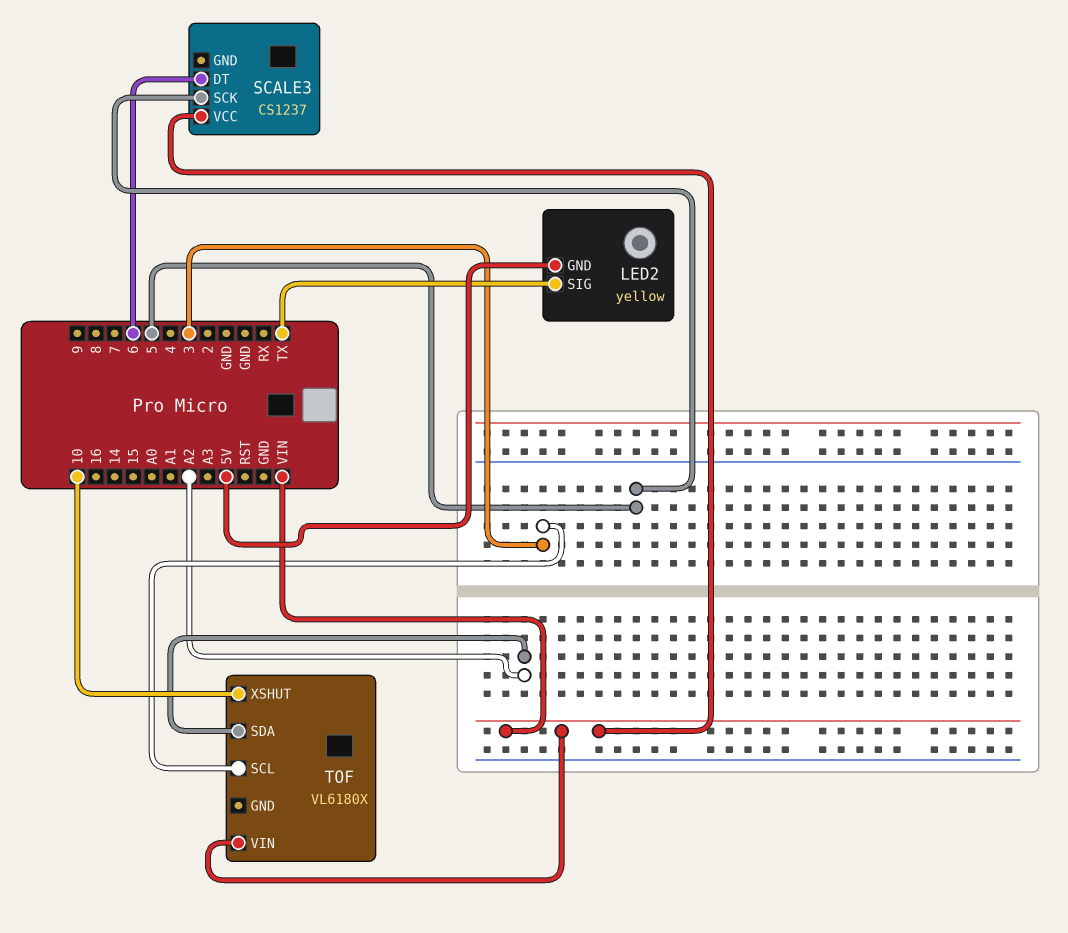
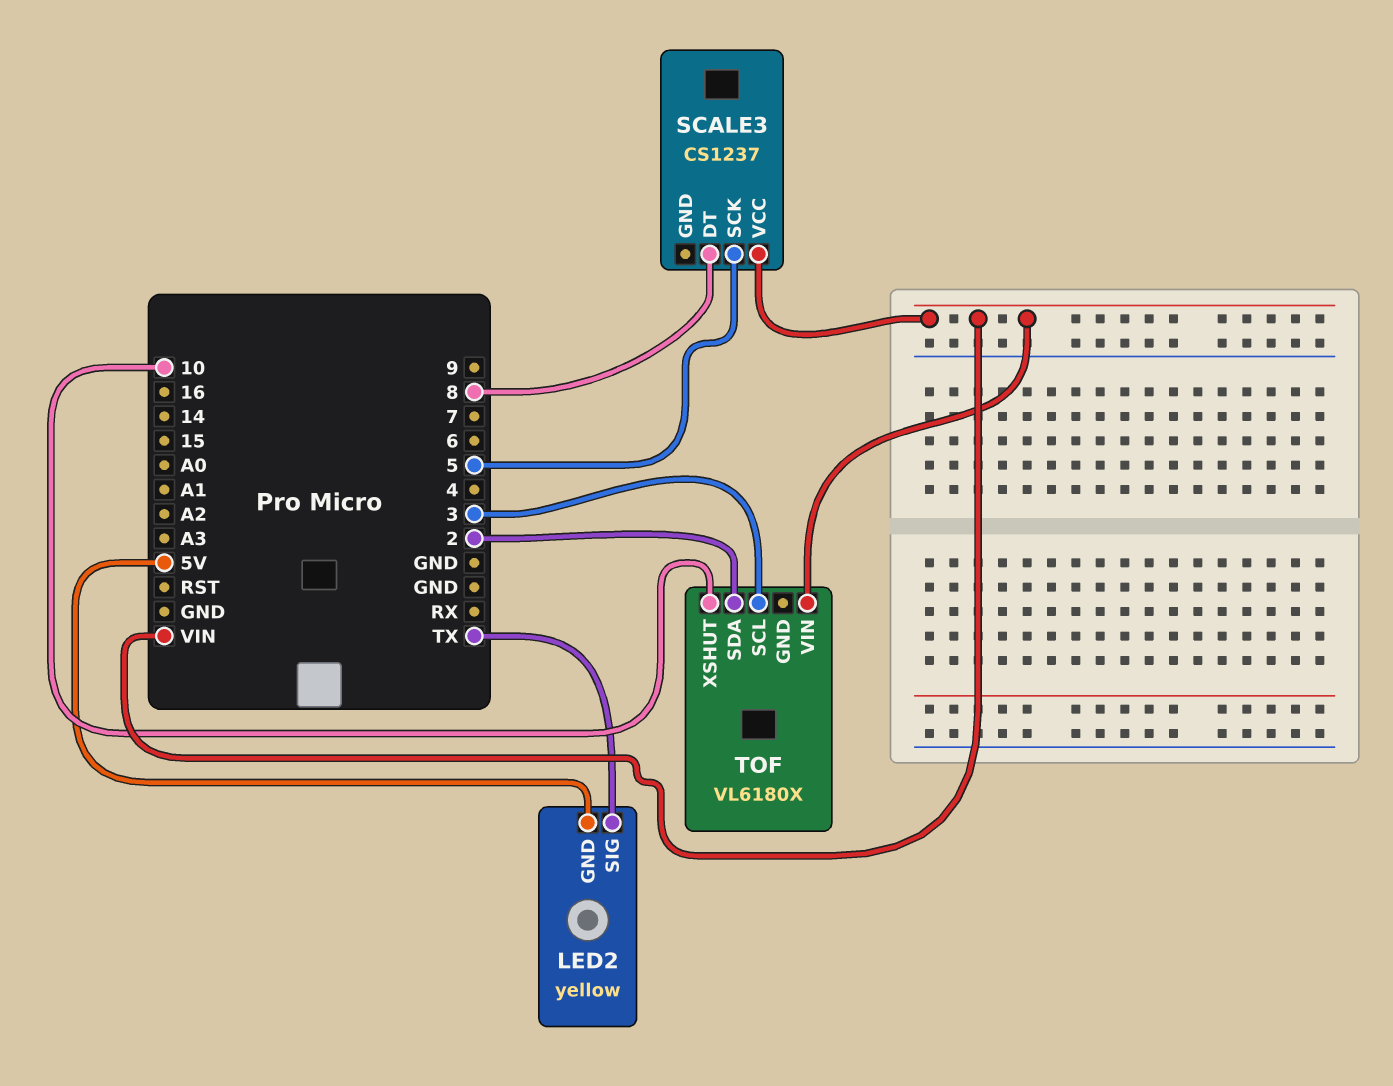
SCALE3 pin DT: 6 -> 8
TOF pin SDA: A2 -> 2

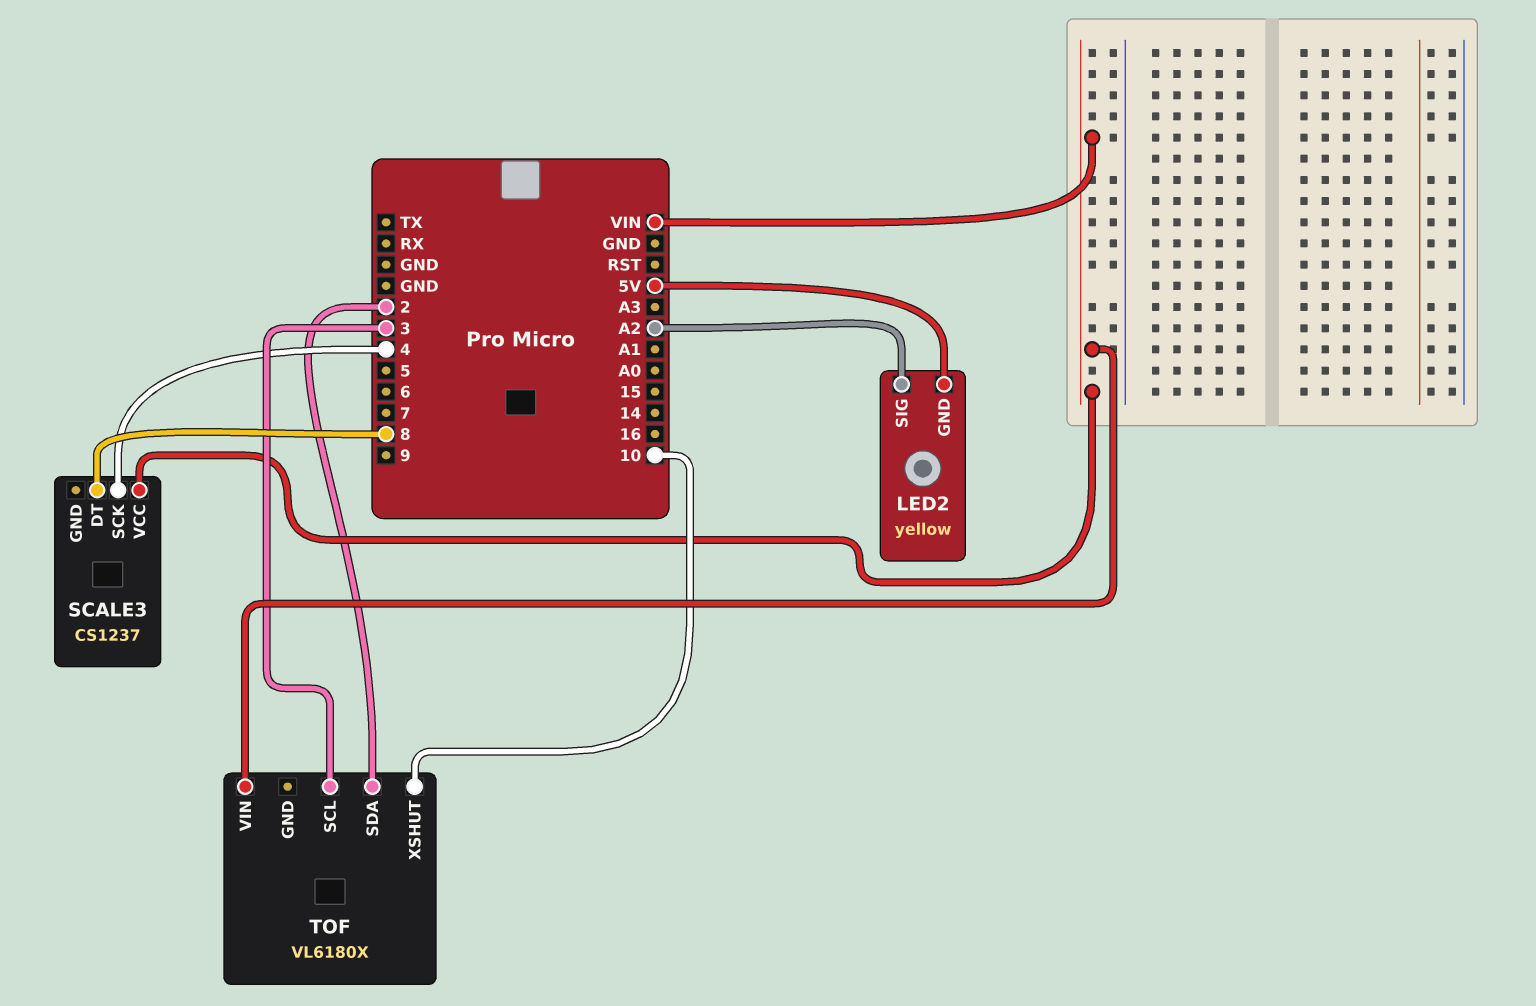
LED2 pin SIG: TX -> A2
SCALE3 pin SCK: 5 -> 4

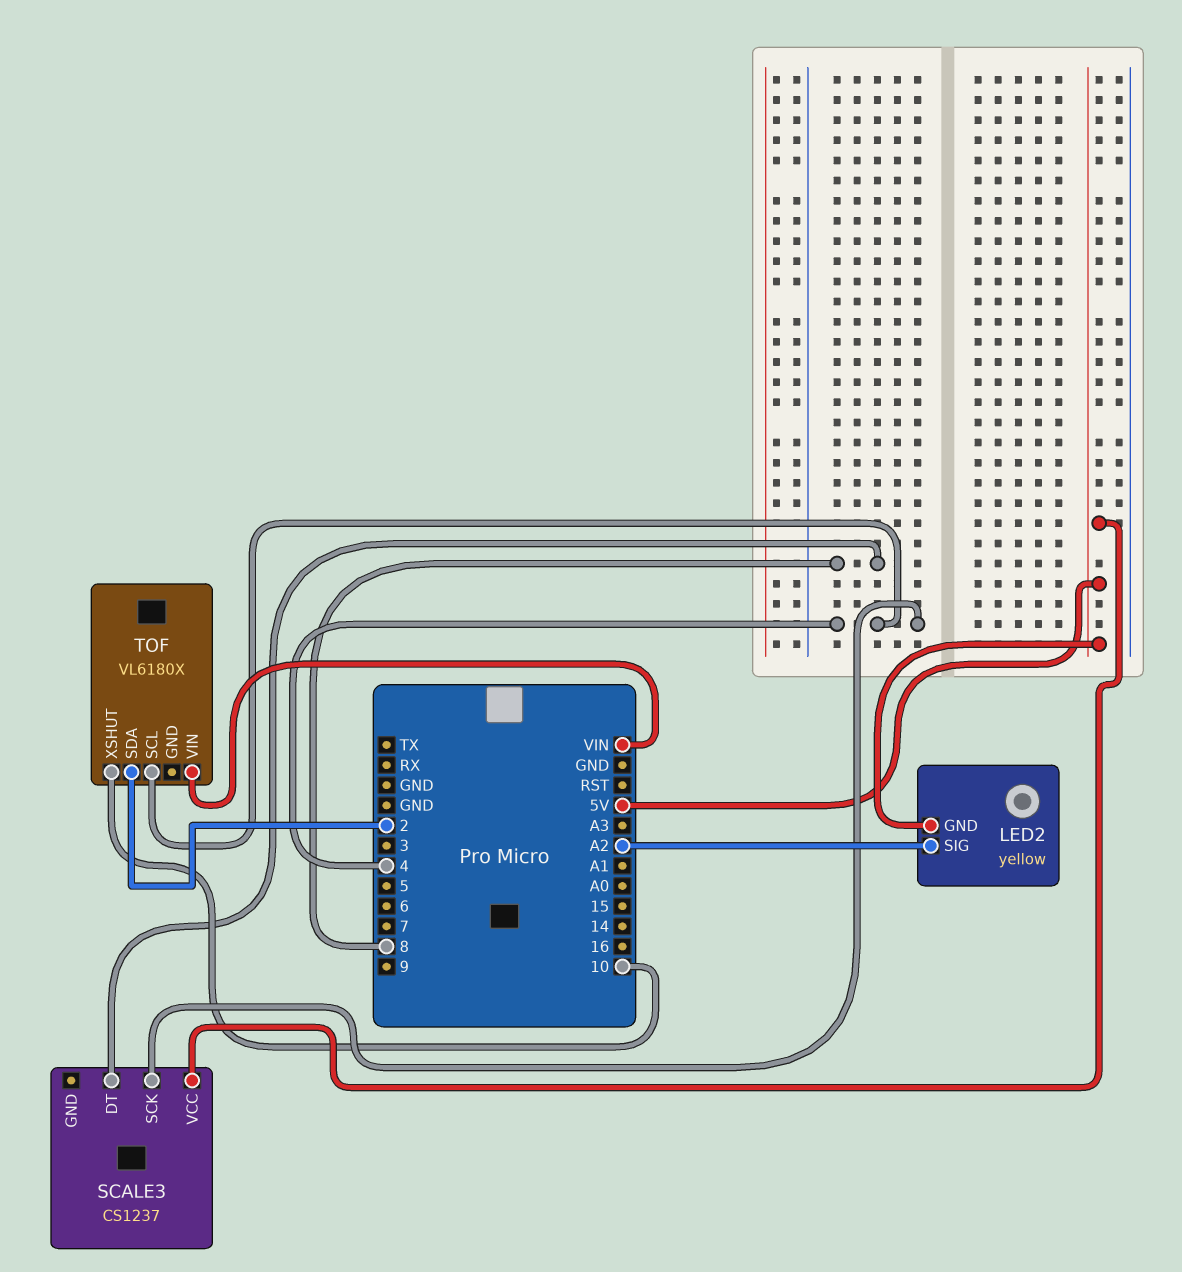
SCALE3 pin VCC: VIN -> 5V
TOF pin SCL: 3 -> 4

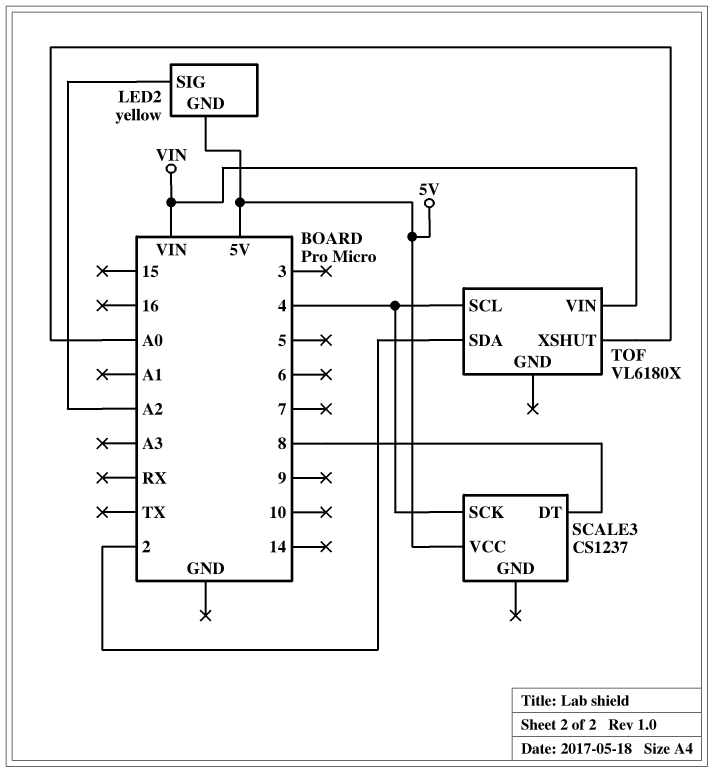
TOF pin XSHUT: 10 -> A0

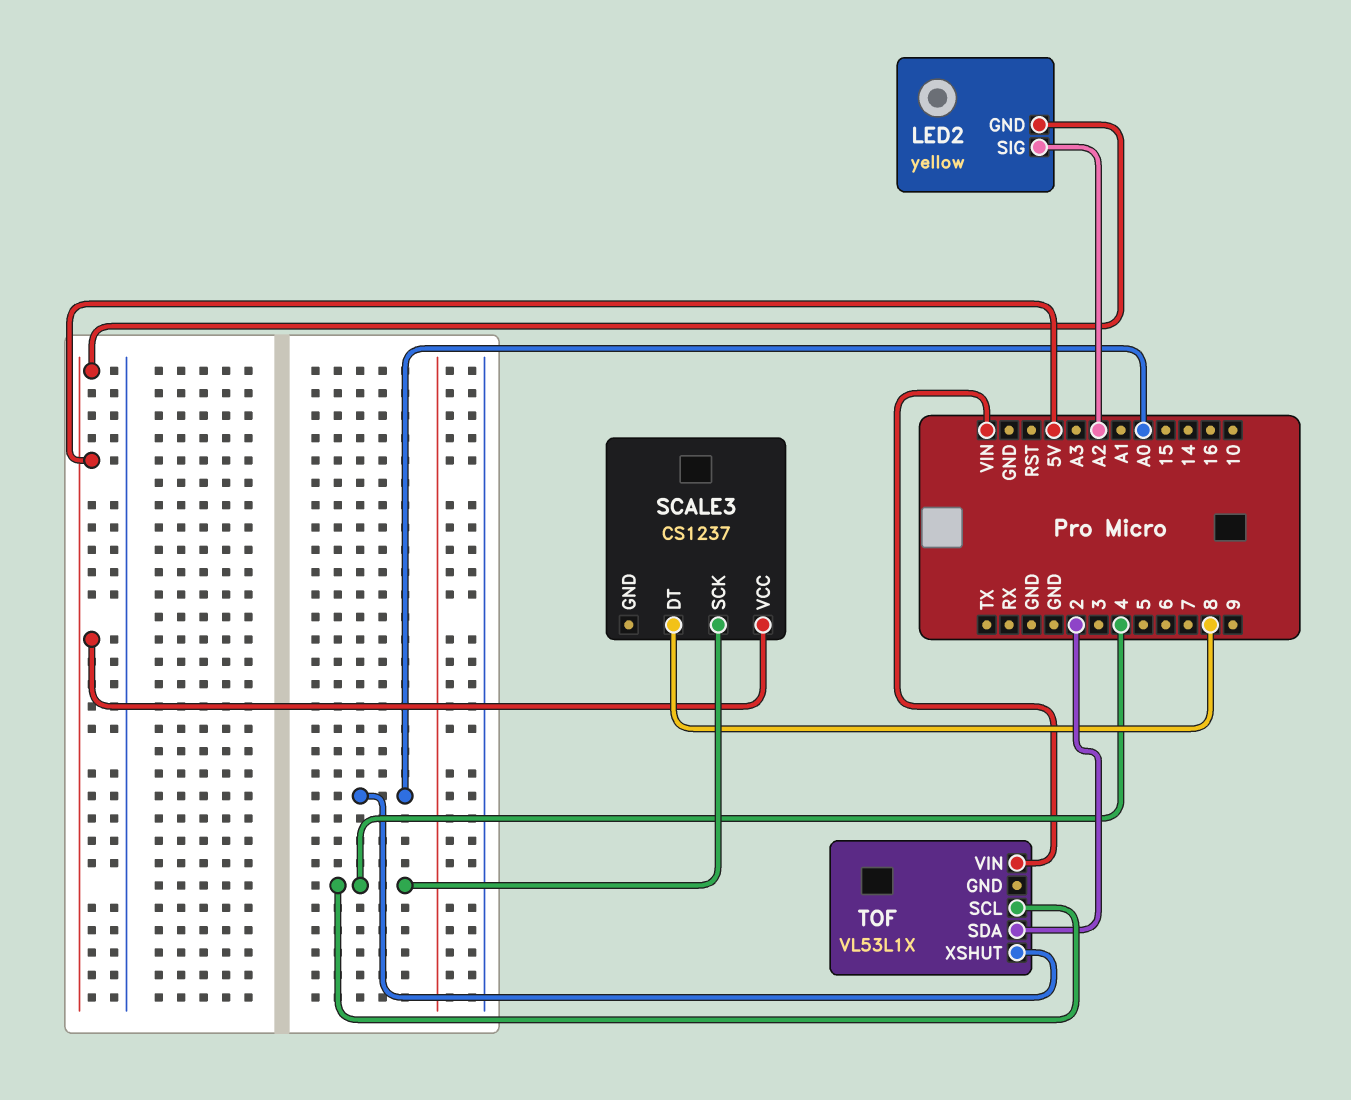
TOF: VL6180X -> VL53L1X

